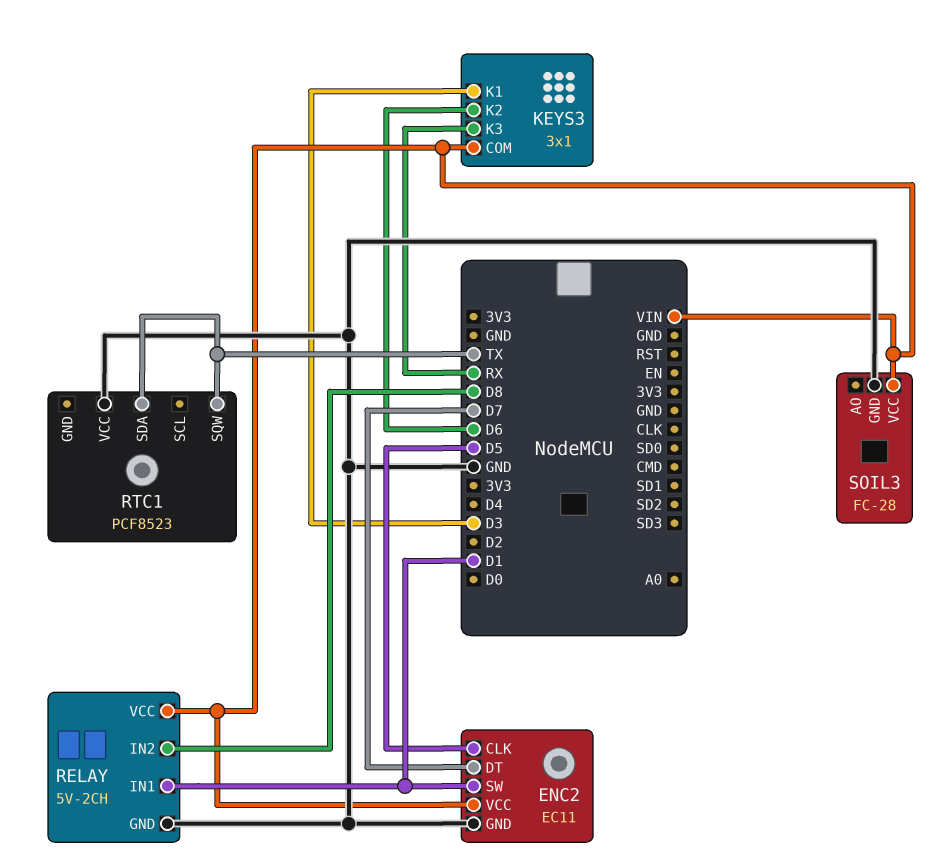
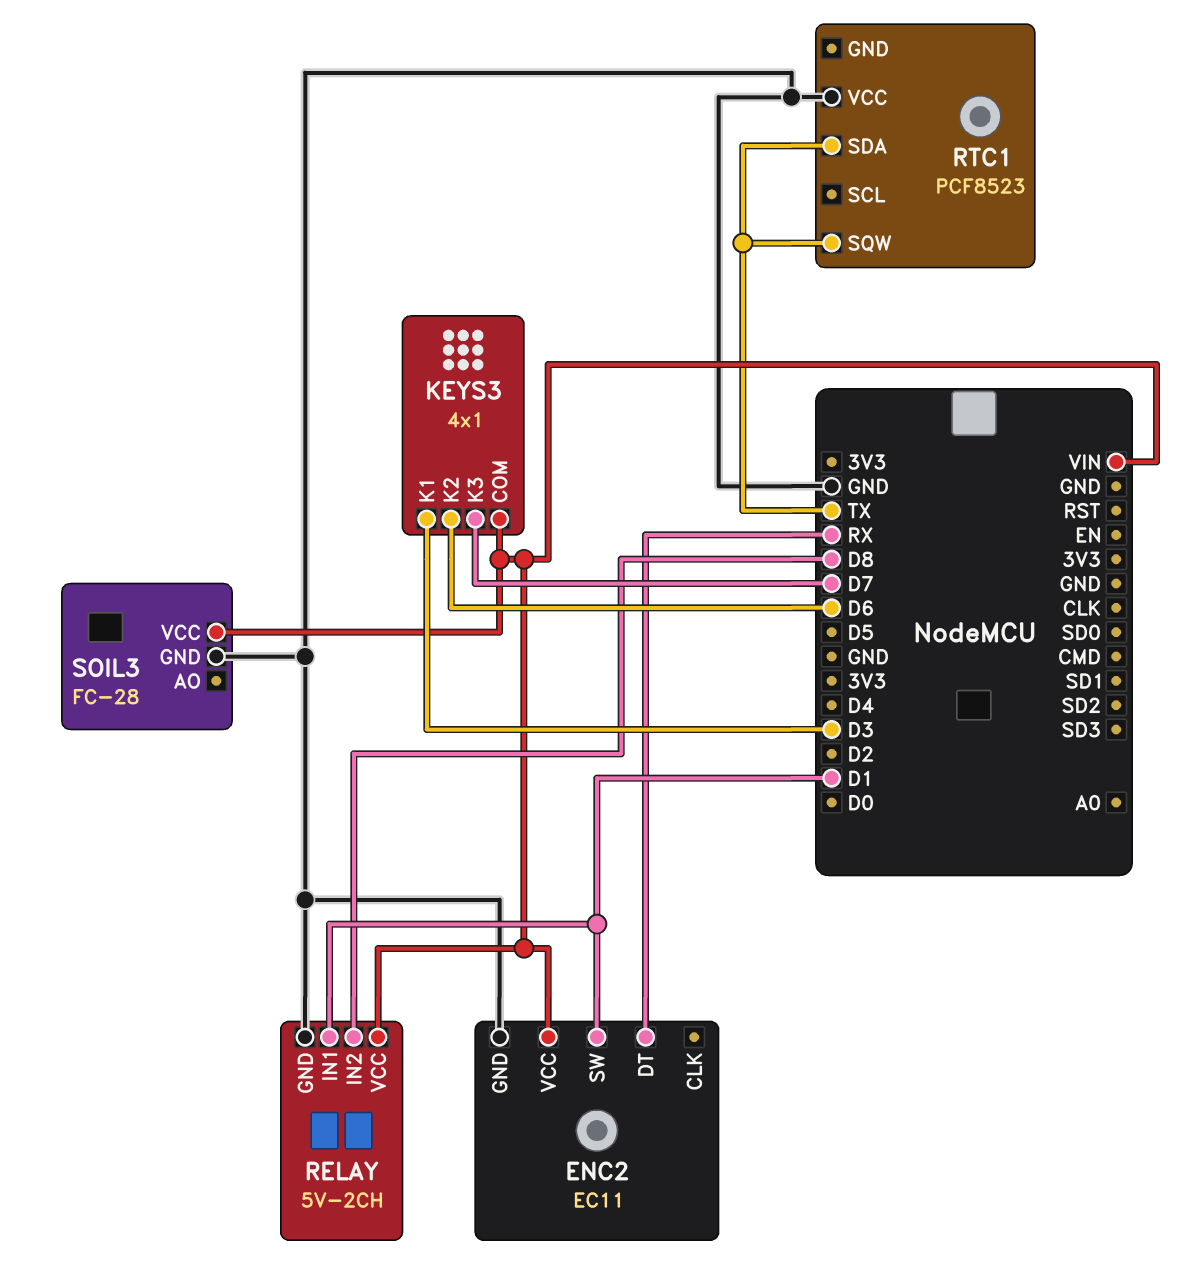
ENC2 pin CLK: D5 -> none
ENC2 pin DT: D7 -> RX
KEYS3: 3x1 -> 4x1
KEYS3 pin K3: RX -> D7

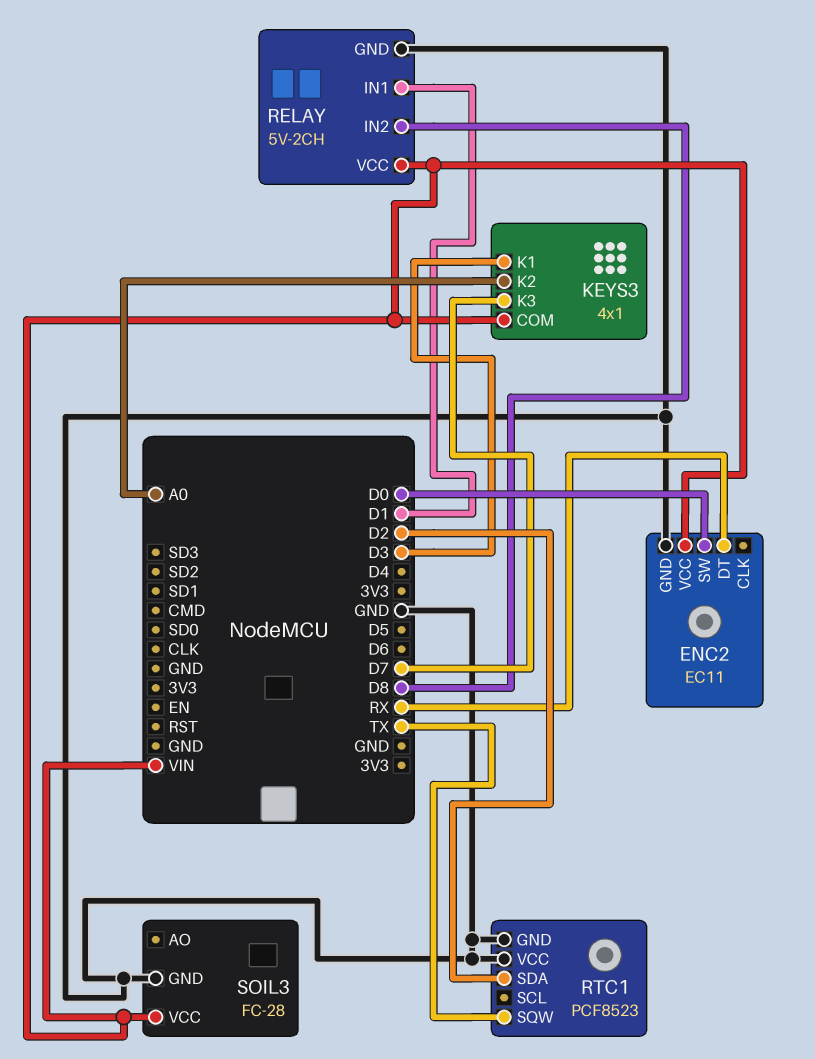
ENC2 pin SW: D1 -> D0
KEYS3 pin K2: D6 -> A0
RTC1 pin GND: none -> GND
RTC1 pin SDA: TX -> D2

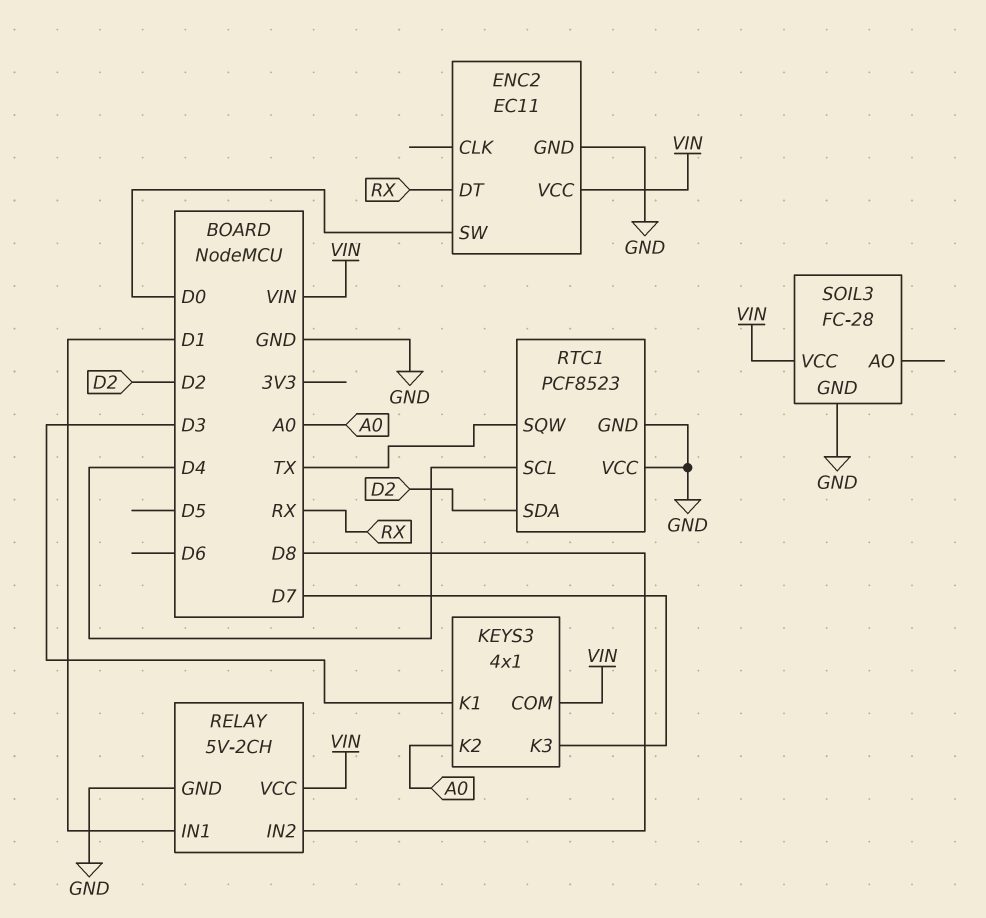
RTC1 pin SCL: none -> D4

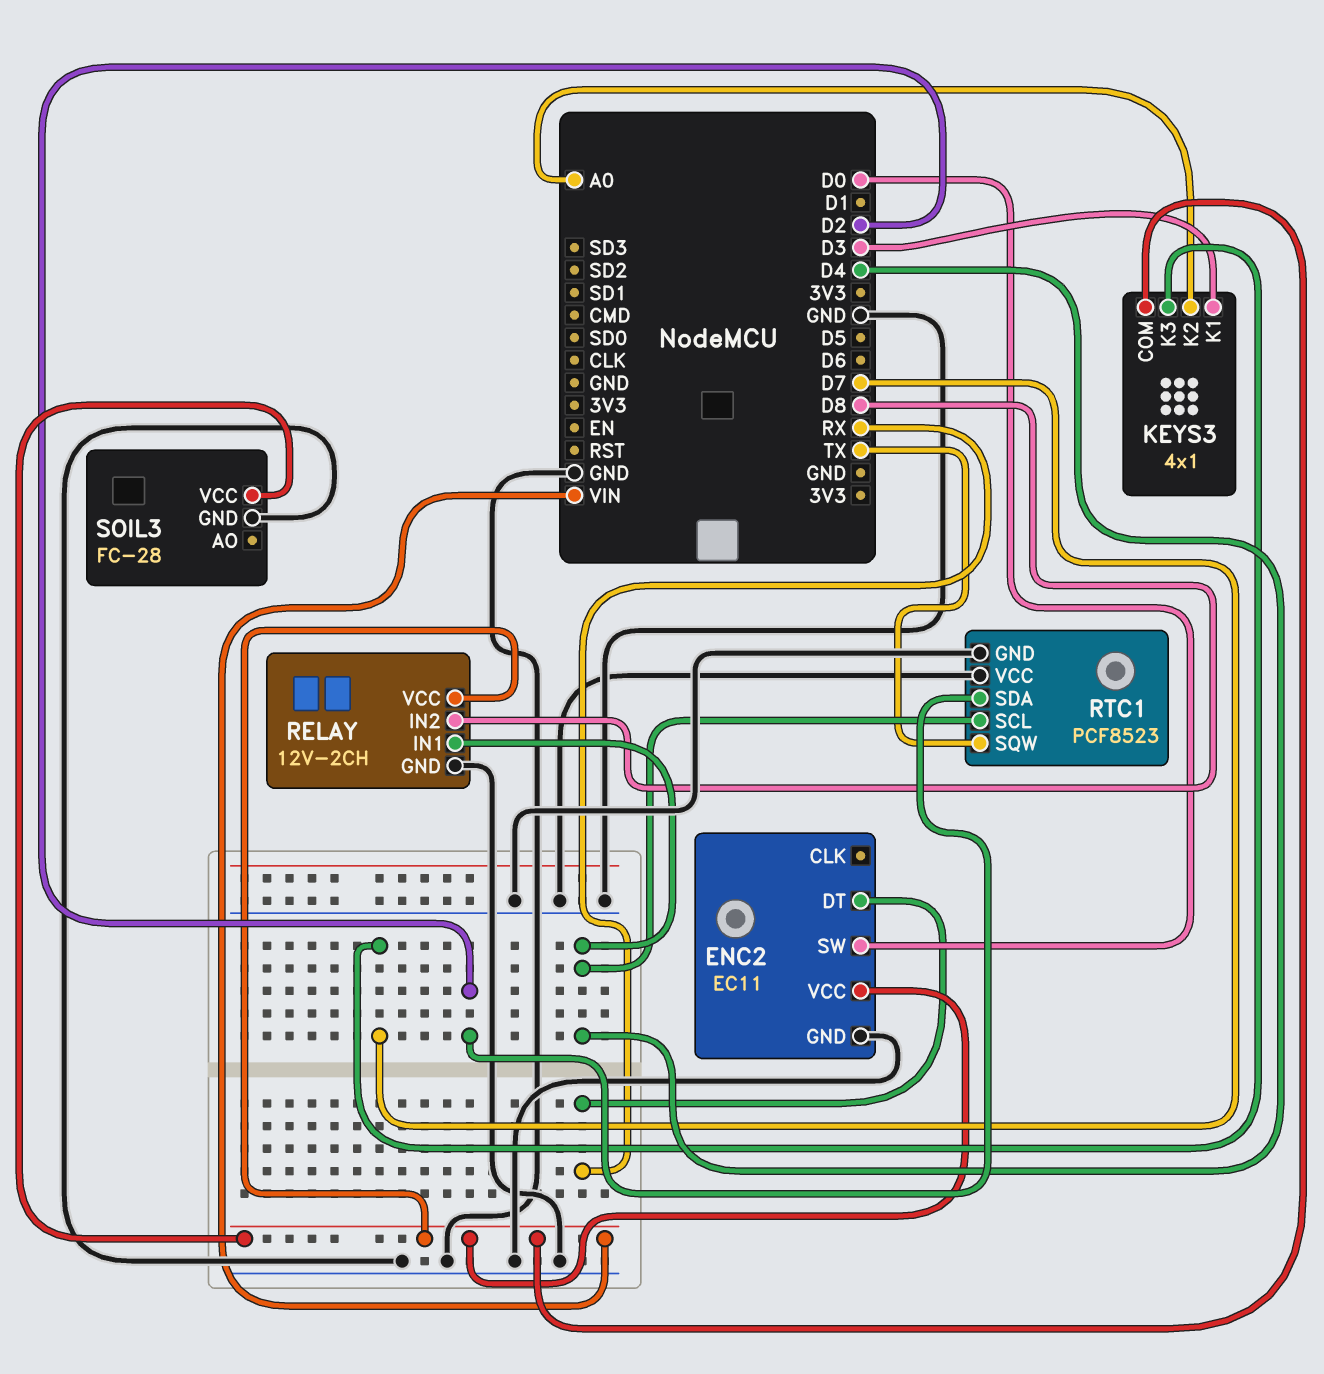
RELAY: 5V-2CH -> 12V-2CH
RELAY pin IN1: D1 -> D4

